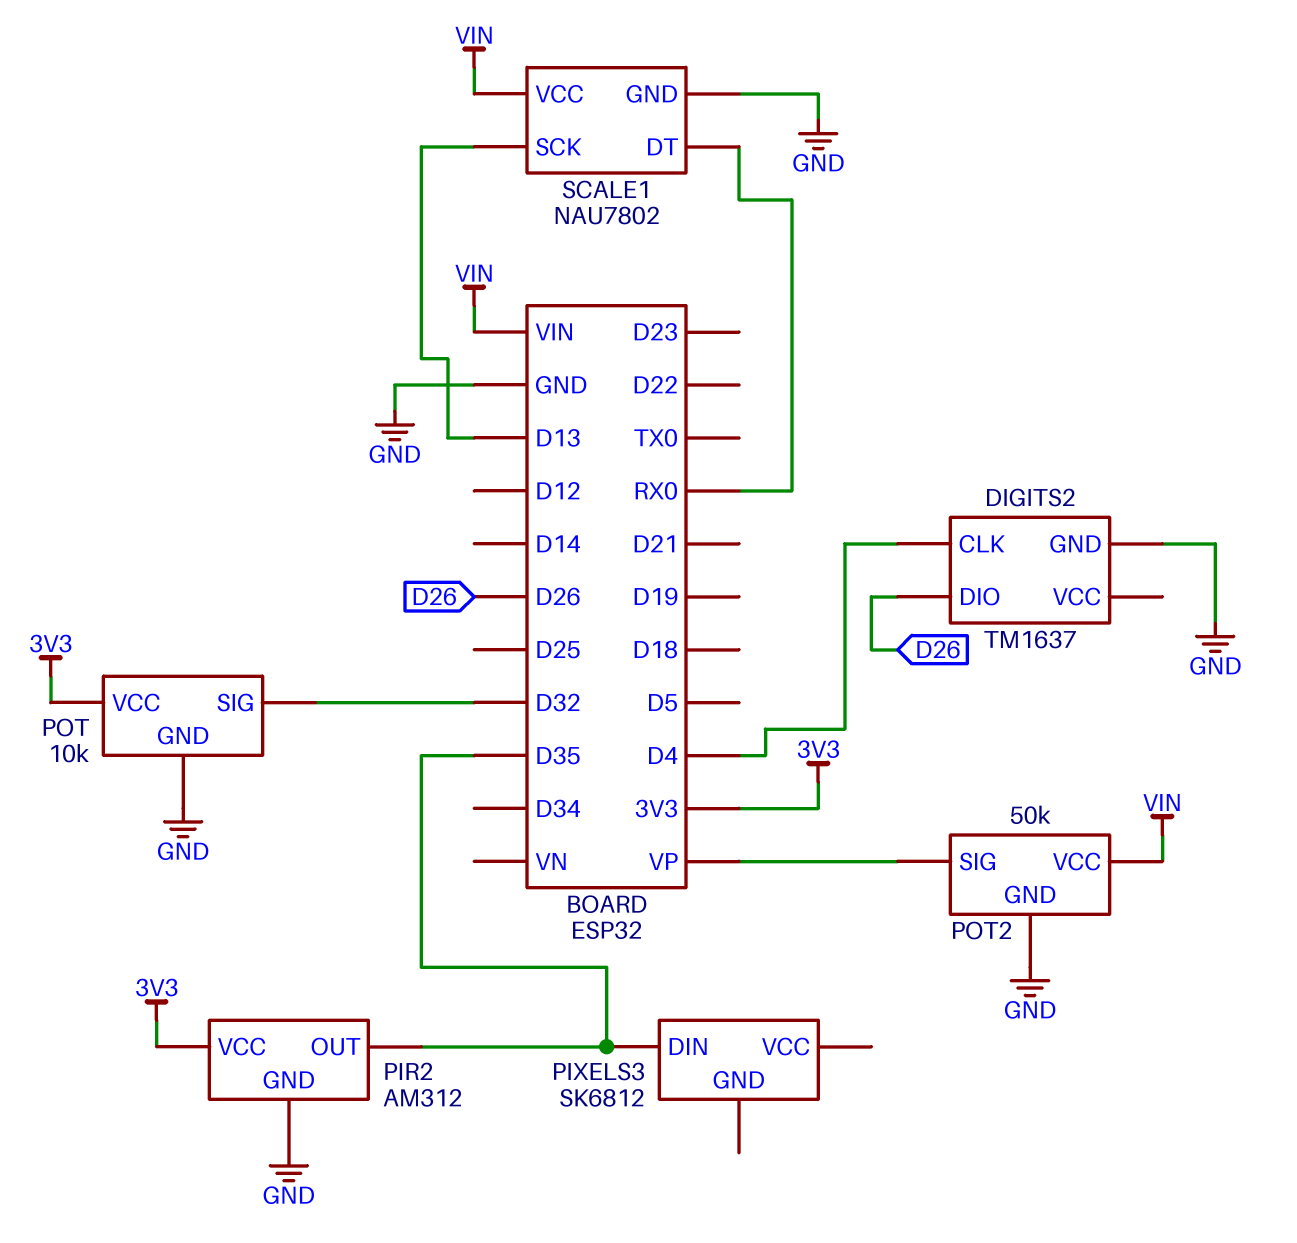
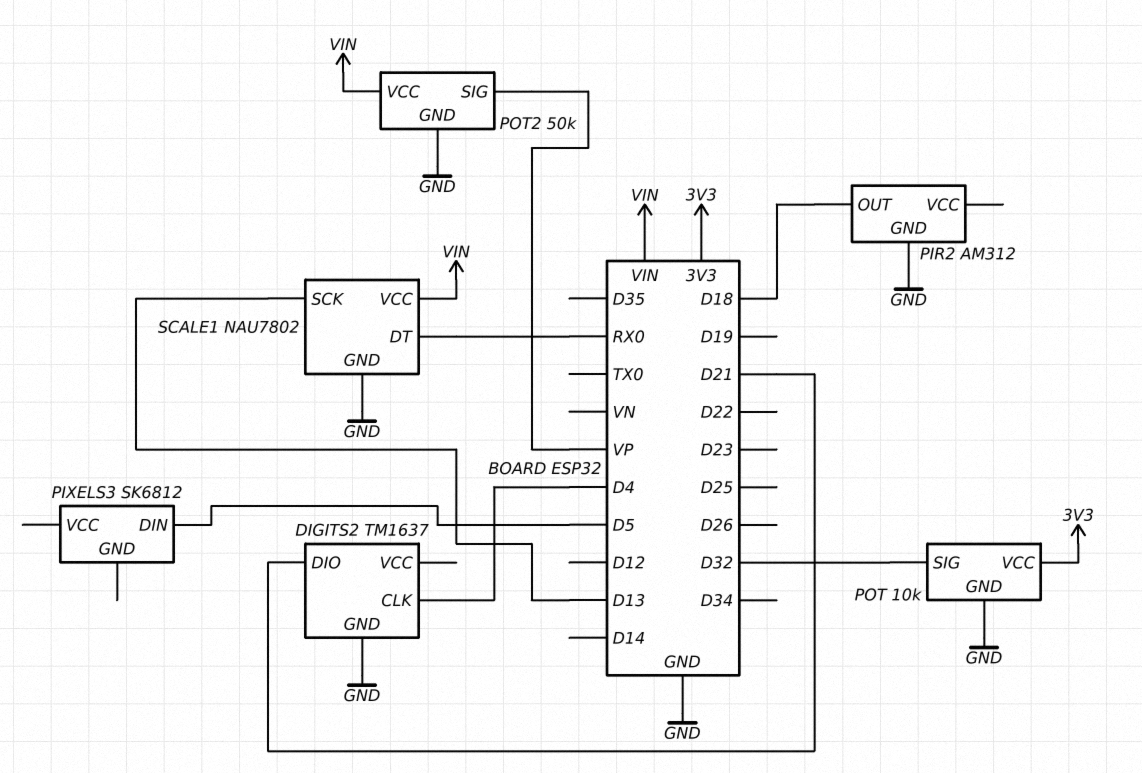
DIGITS2 pin DIO: D26 -> D21
PIR2 pin OUT: D35 -> D18
PIR2 pin VCC: 3V3 -> none
PIXELS3 pin DIN: D35 -> D5

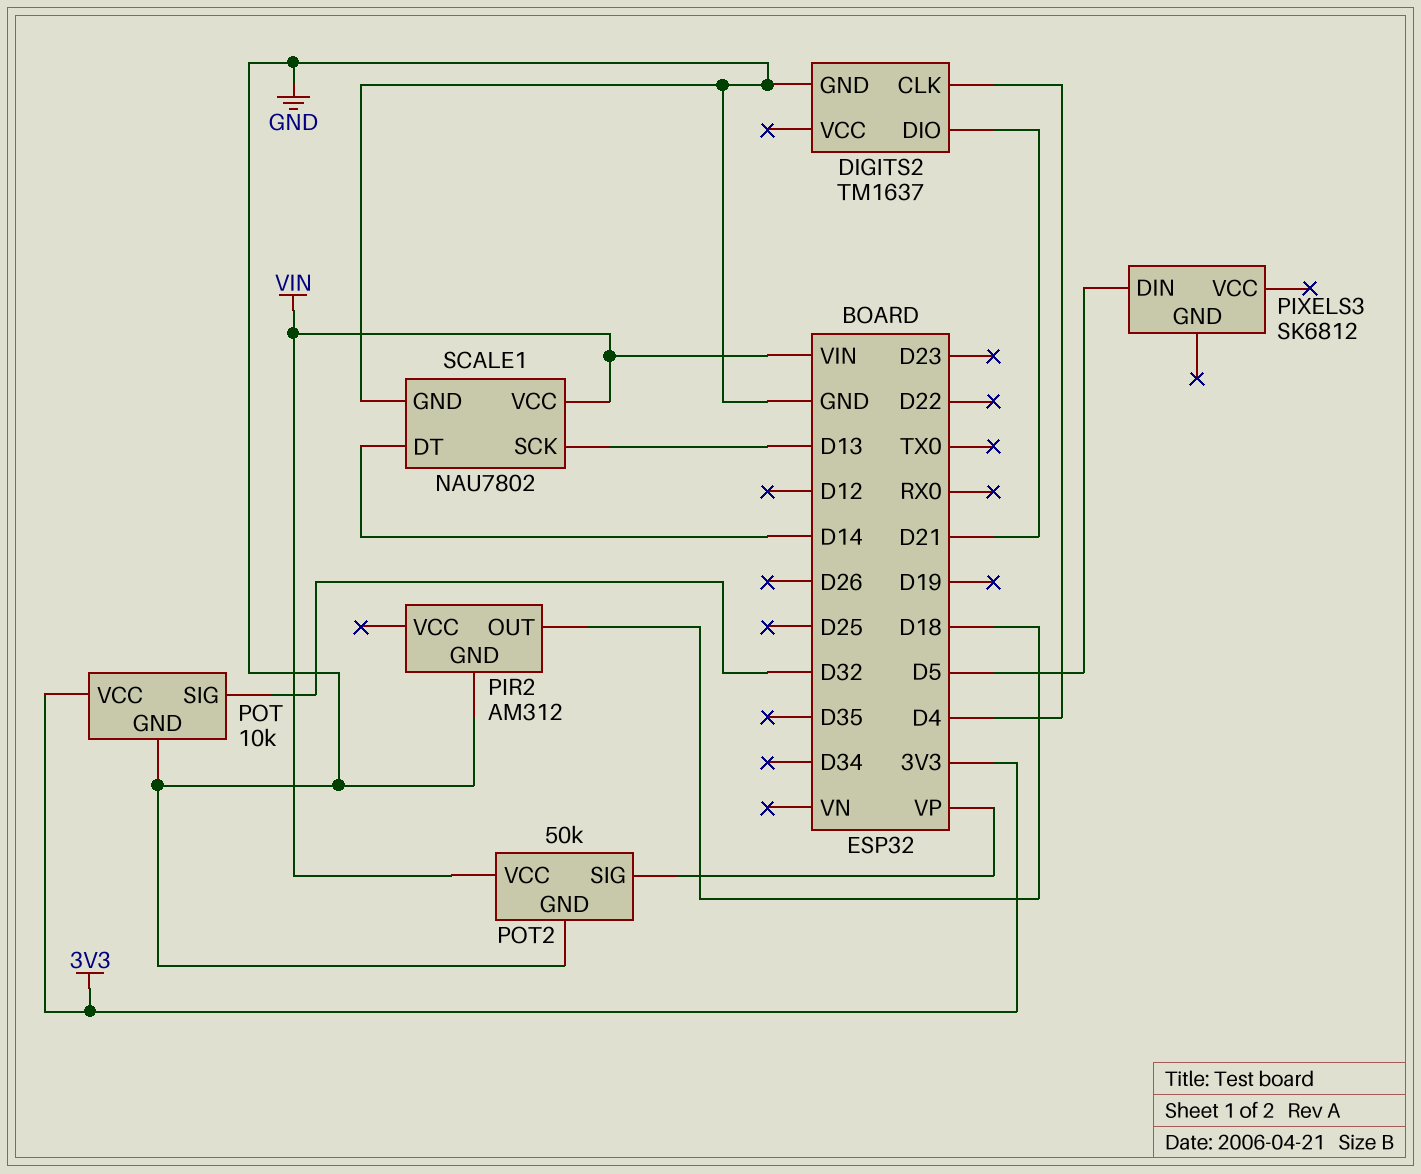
SCALE1 pin DT: RX0 -> D14

